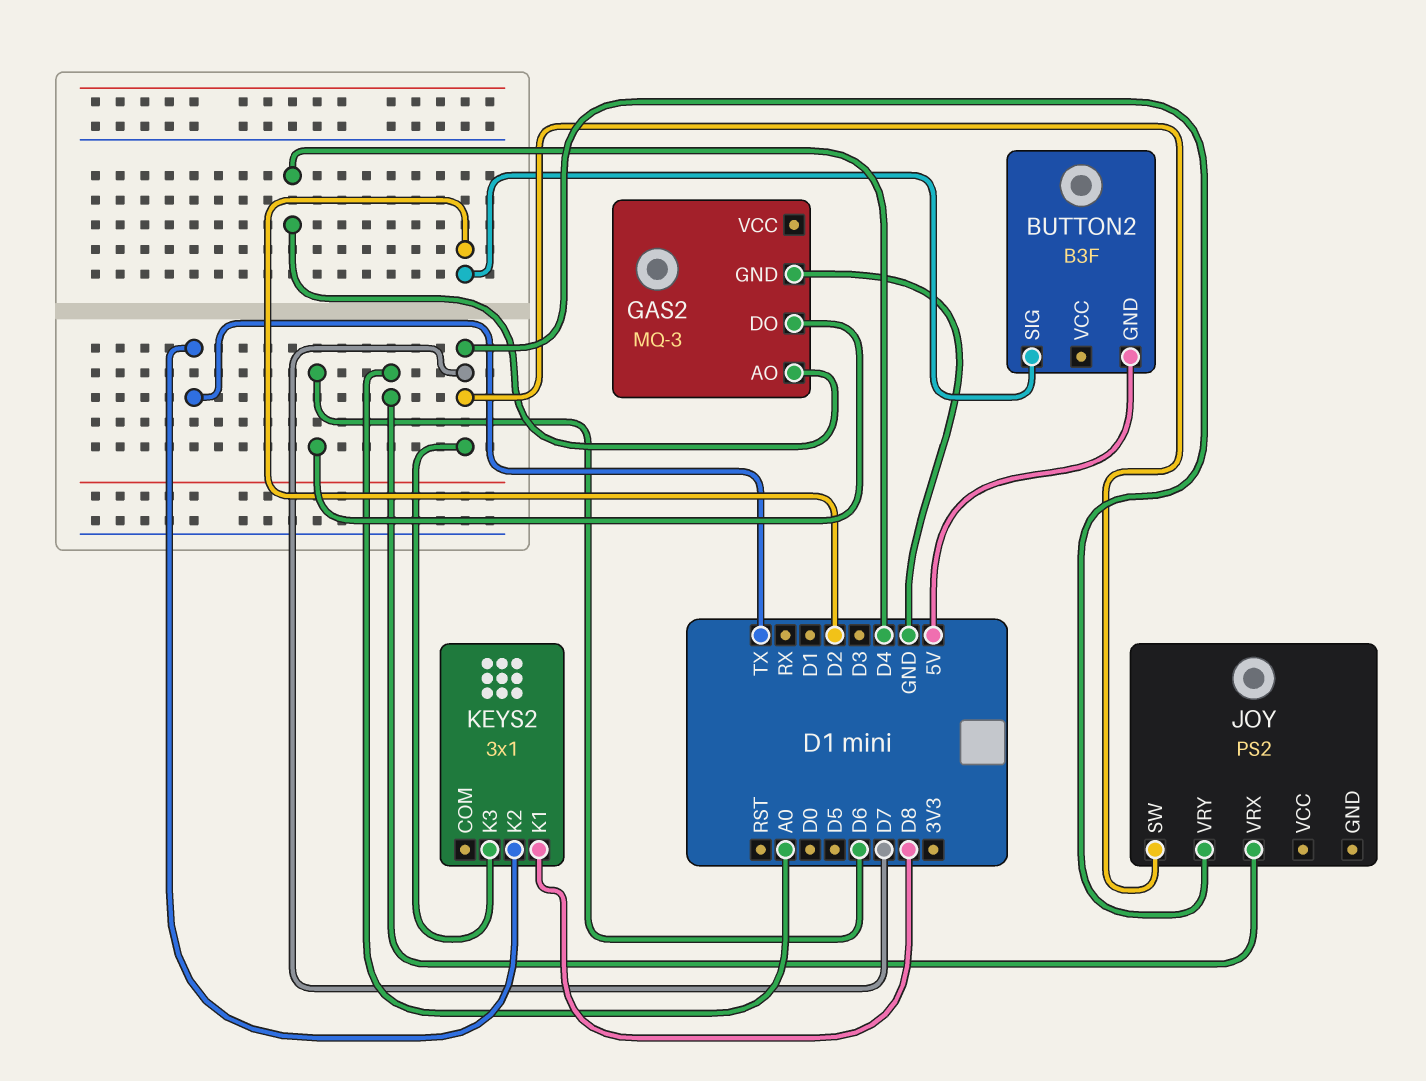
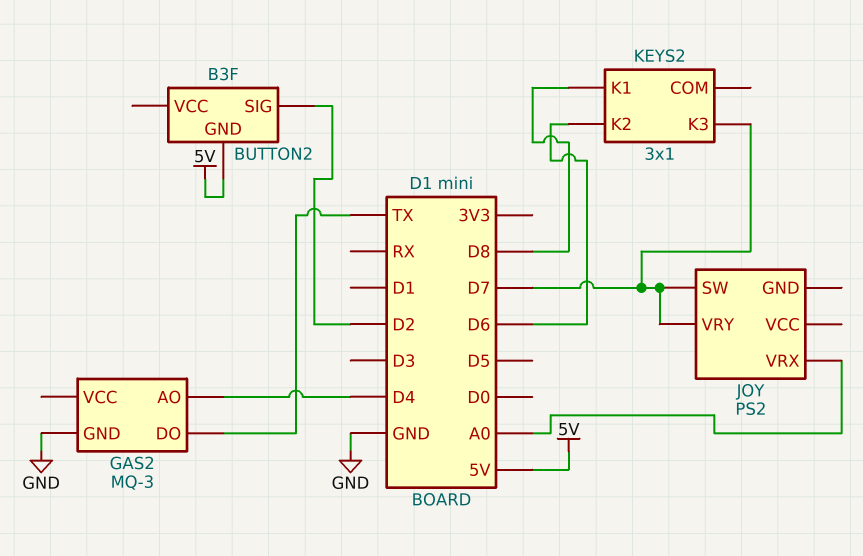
GAS2 pin DO: D6 -> TX
KEYS2 pin K2: TX -> D6

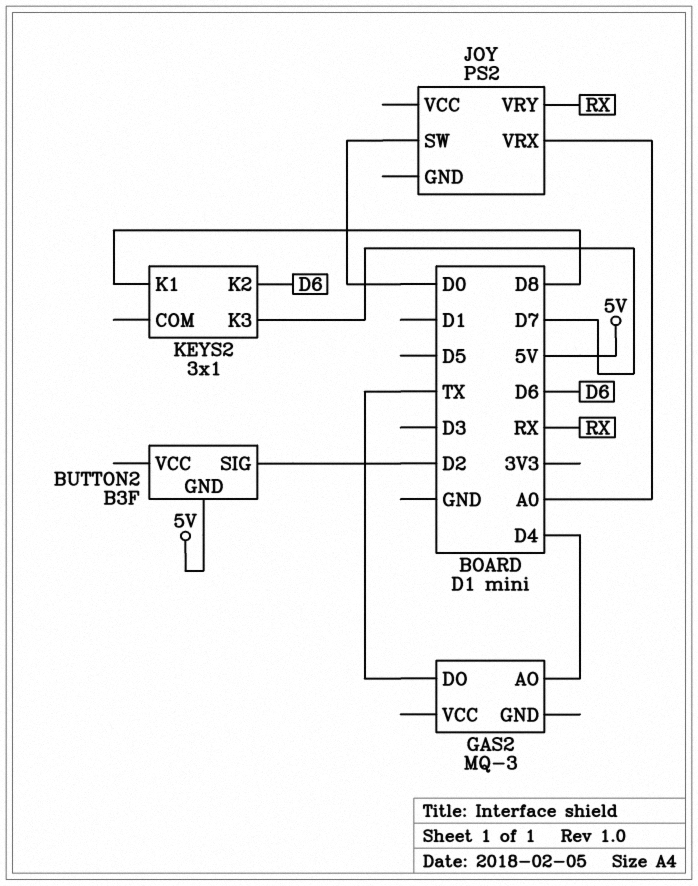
GAS2 pin GND: GND -> none
JOY pin SW: D7 -> D0
JOY pin VRY: D7 -> RX

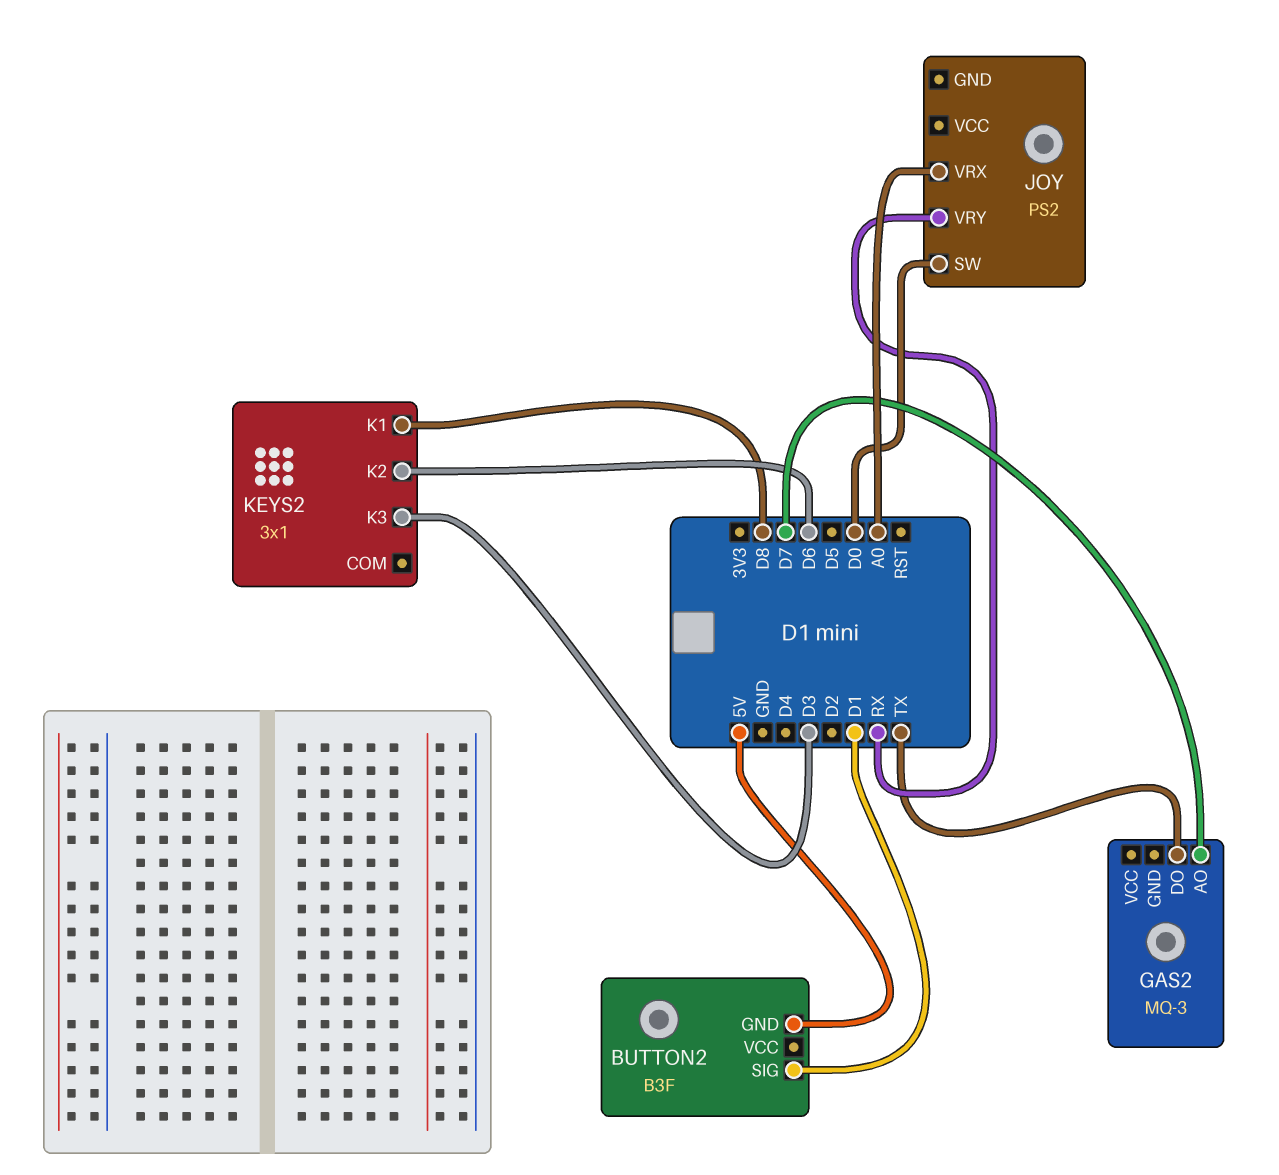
BUTTON2 pin SIG: D2 -> D1
GAS2 pin AO: D4 -> D7
KEYS2 pin K3: D7 -> D3

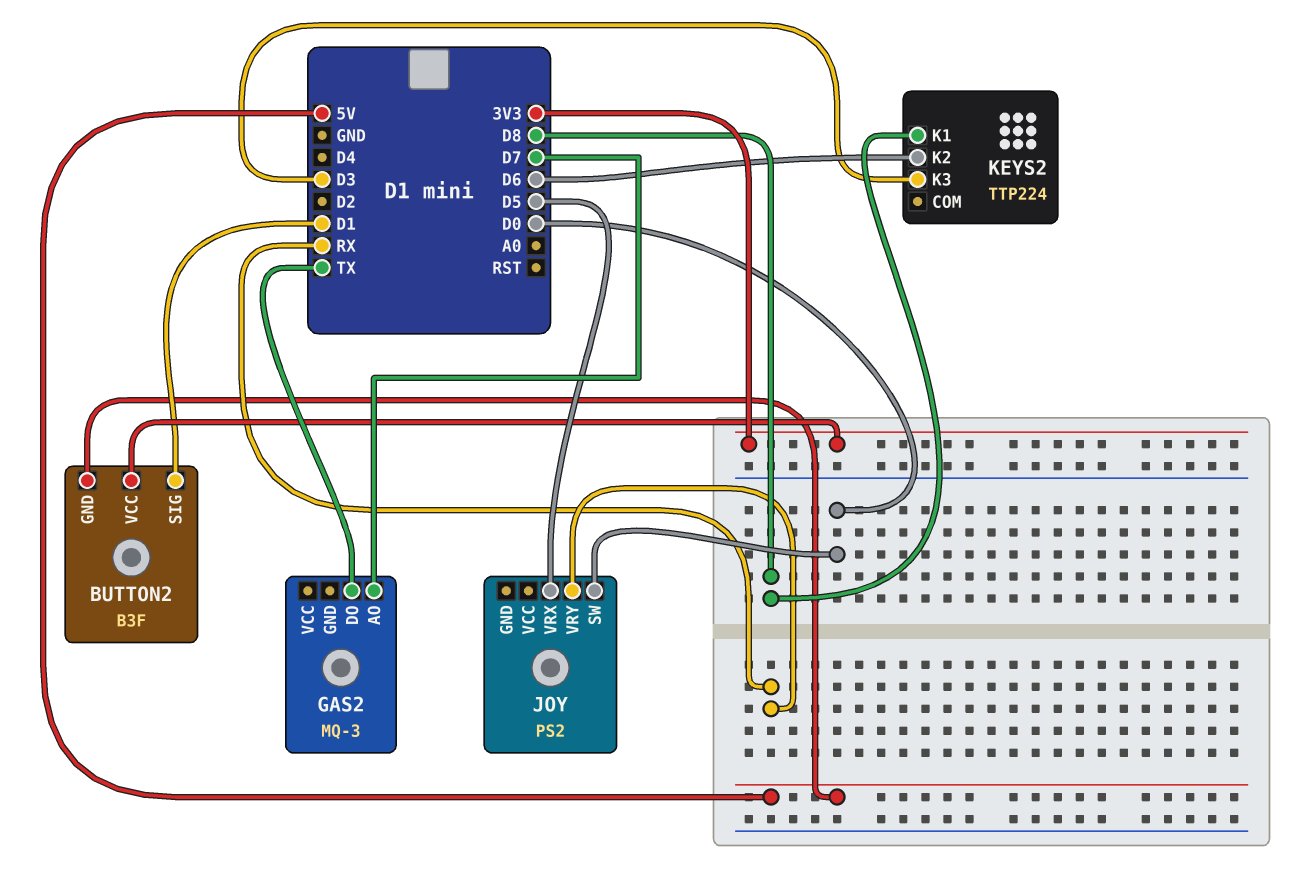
BUTTON2 pin VCC: none -> 3V3
JOY pin VRX: A0 -> D5
KEYS2: 3x1 -> TTP224

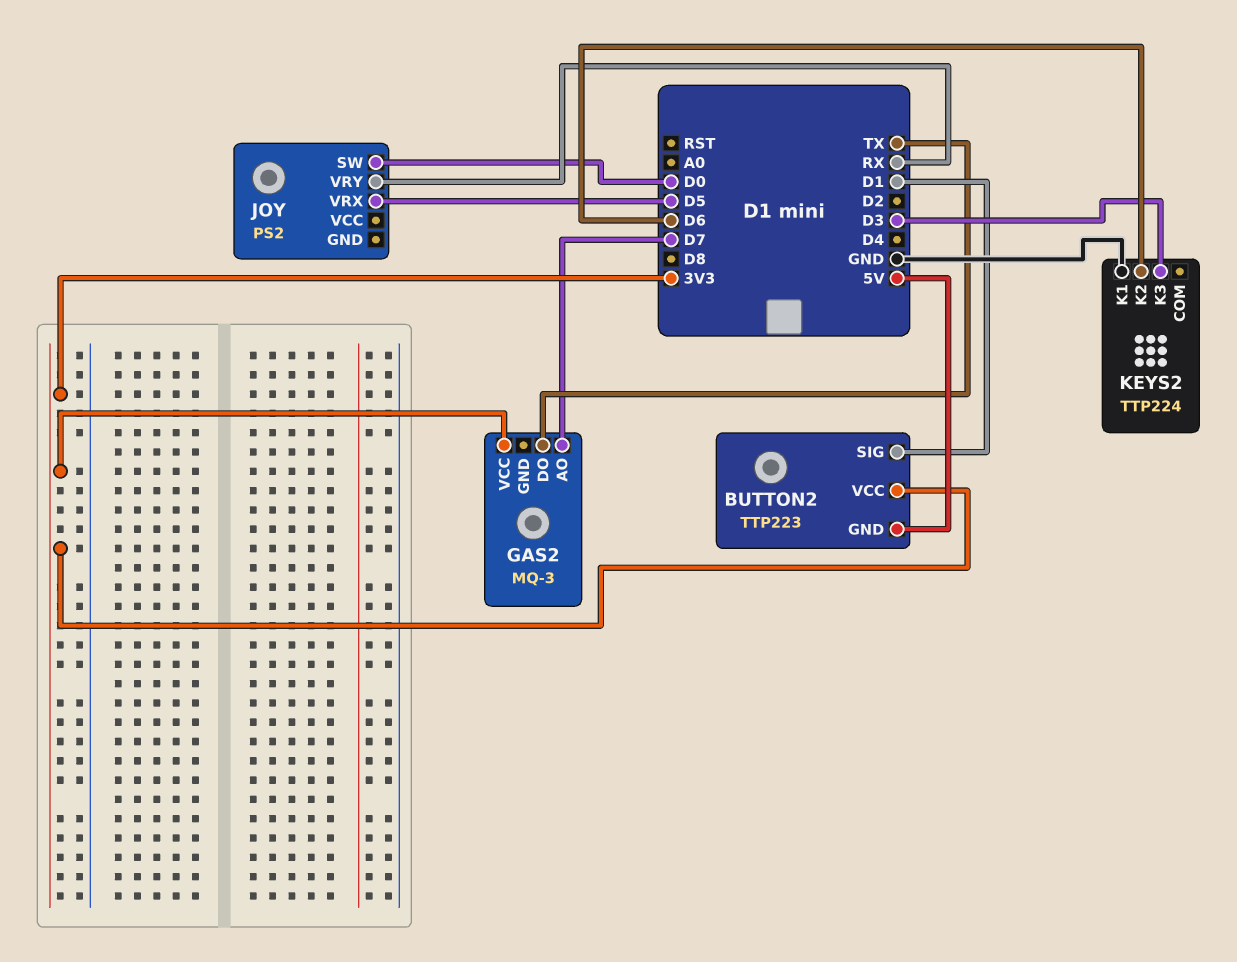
BUTTON2: B3F -> TTP223
GAS2 pin VCC: none -> 3V3
KEYS2 pin K1: D8 -> GND

